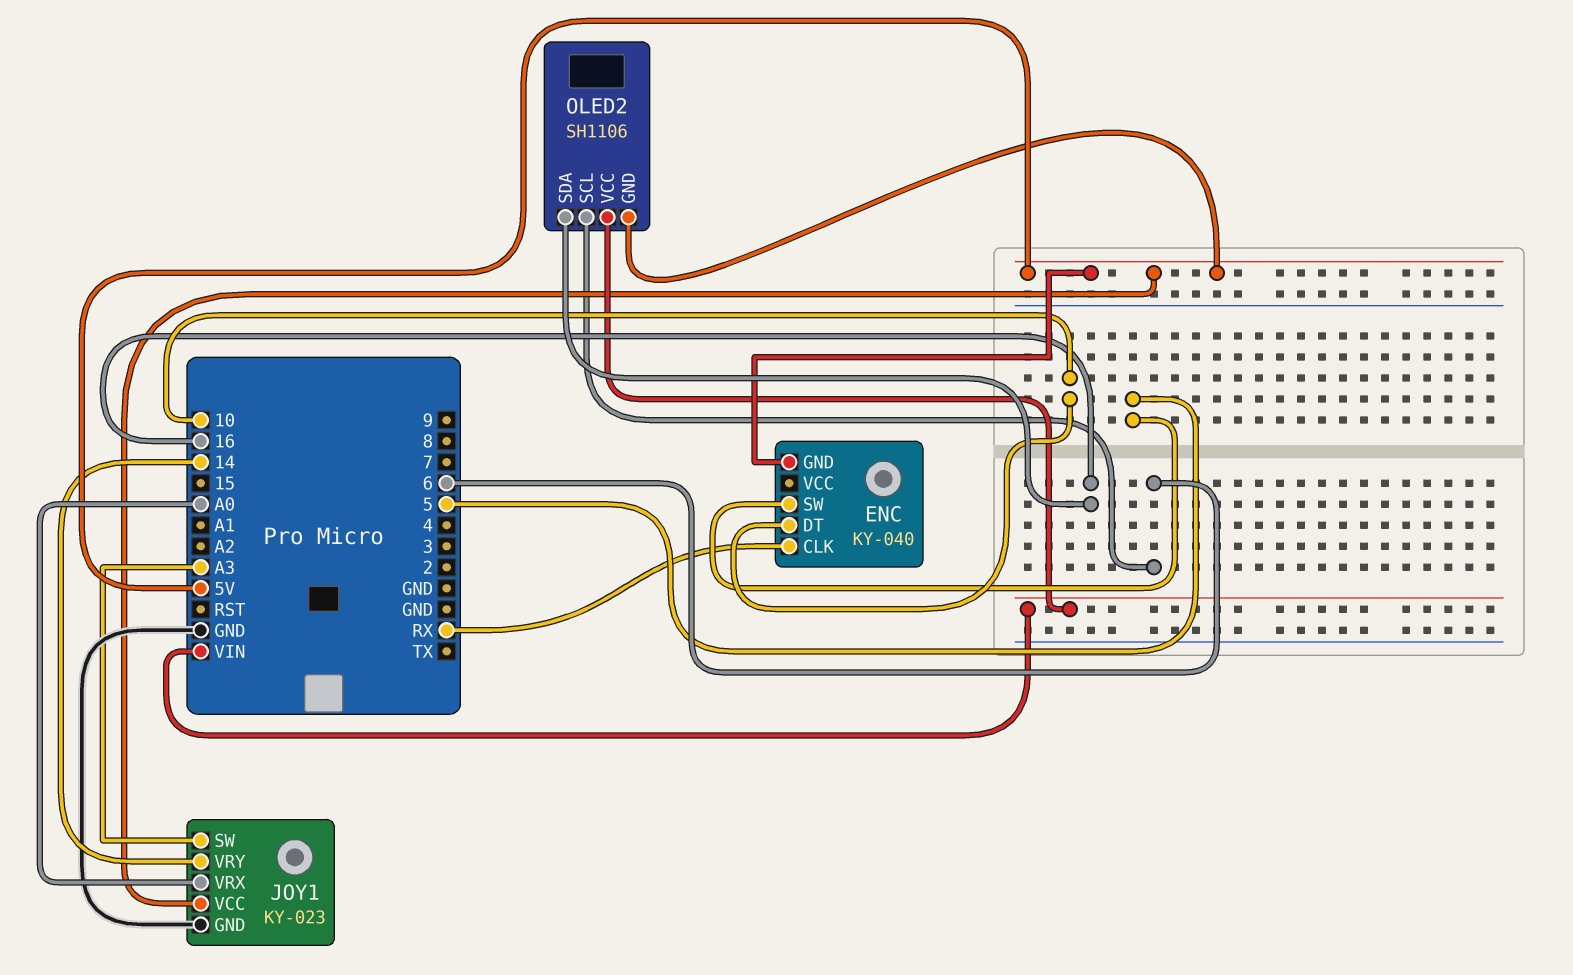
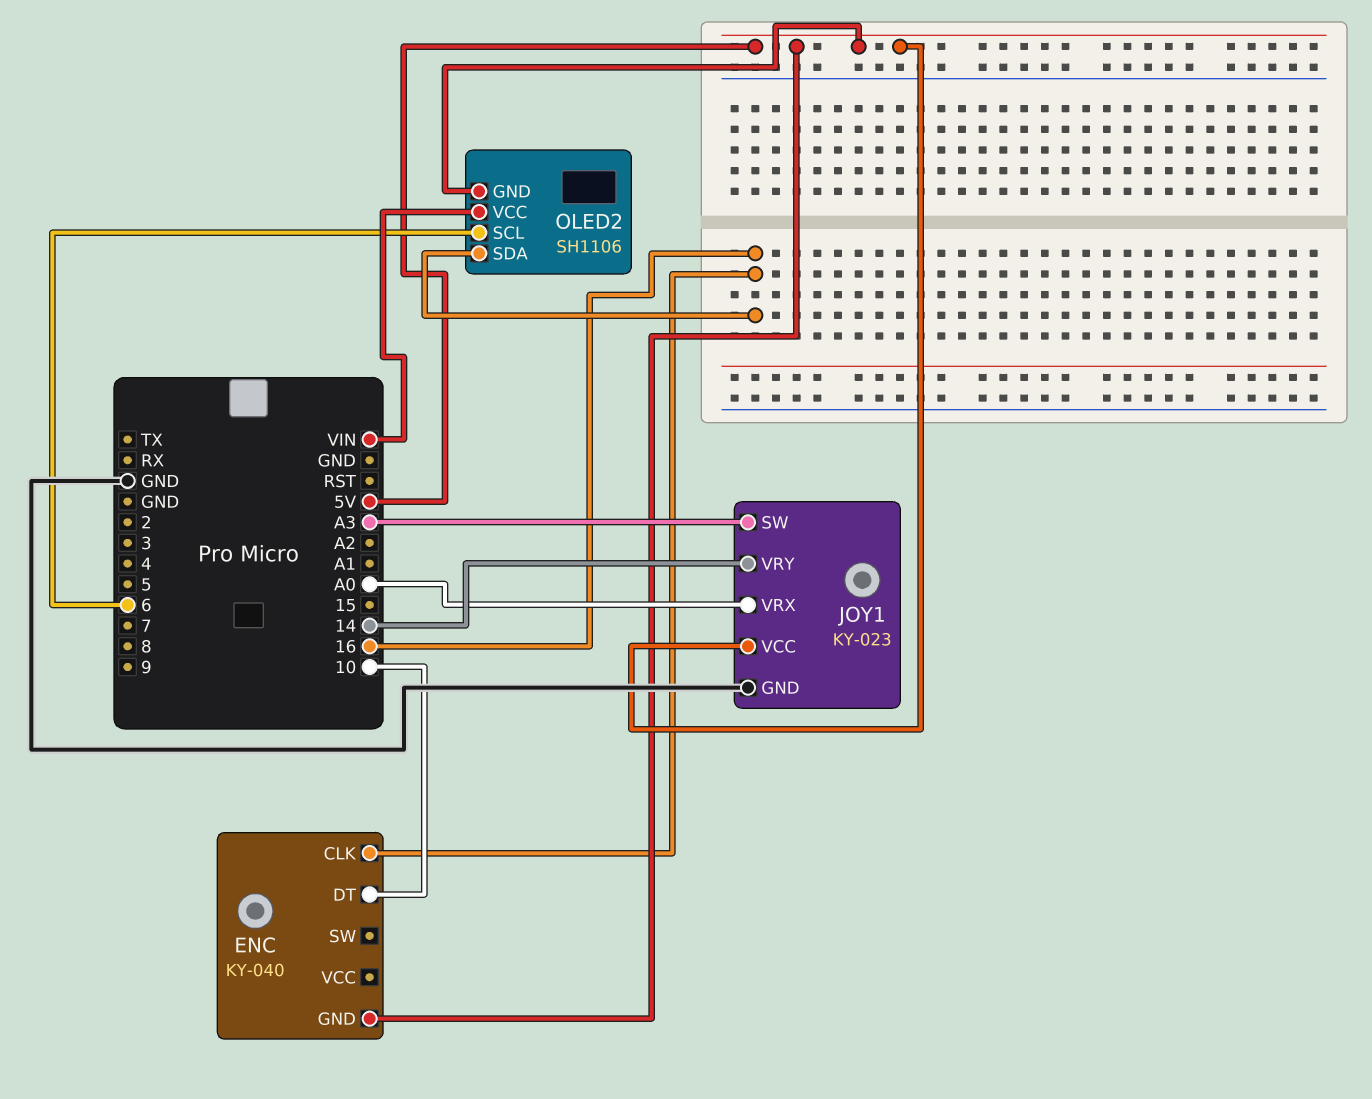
ENC pin CLK: RX -> 16
ENC pin SW: 5 -> none

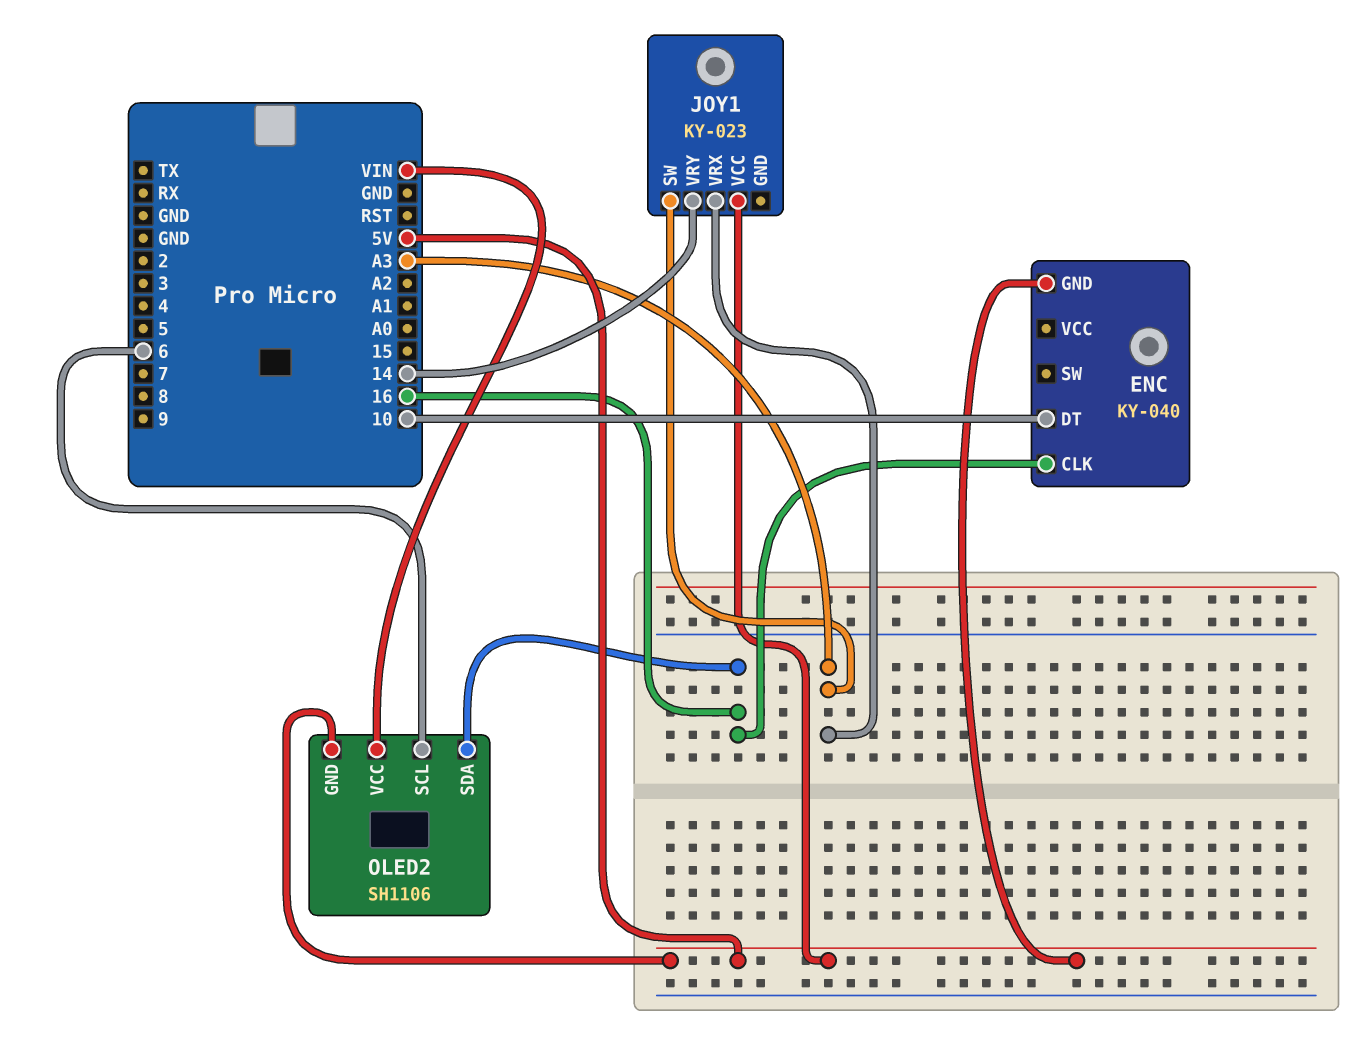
JOY1 pin GND: GND -> none
JOY1 pin VRX: A0 -> A3

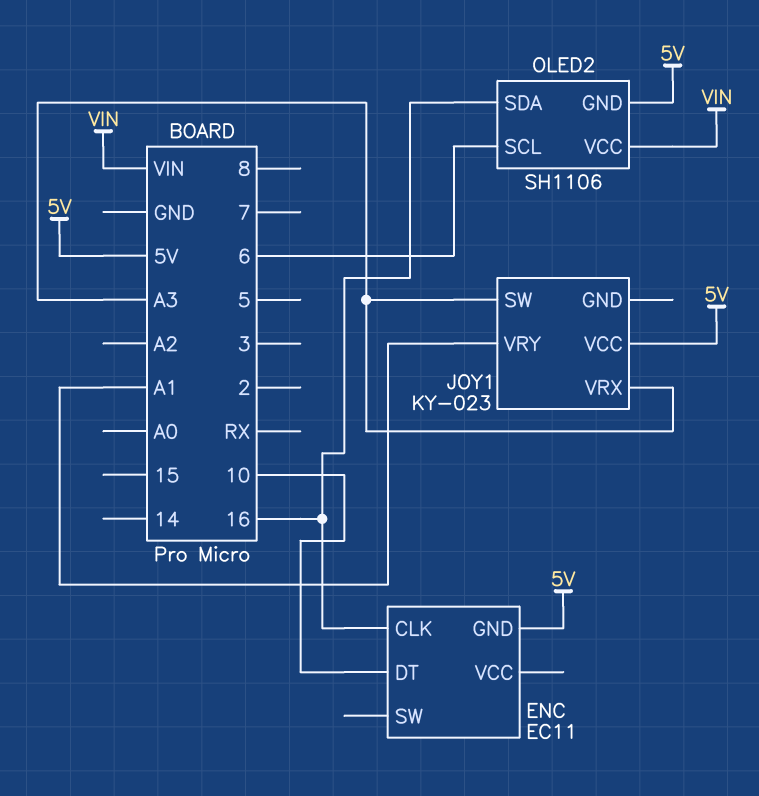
ENC: KY-040 -> EC11
JOY1 pin VRY: 14 -> A1

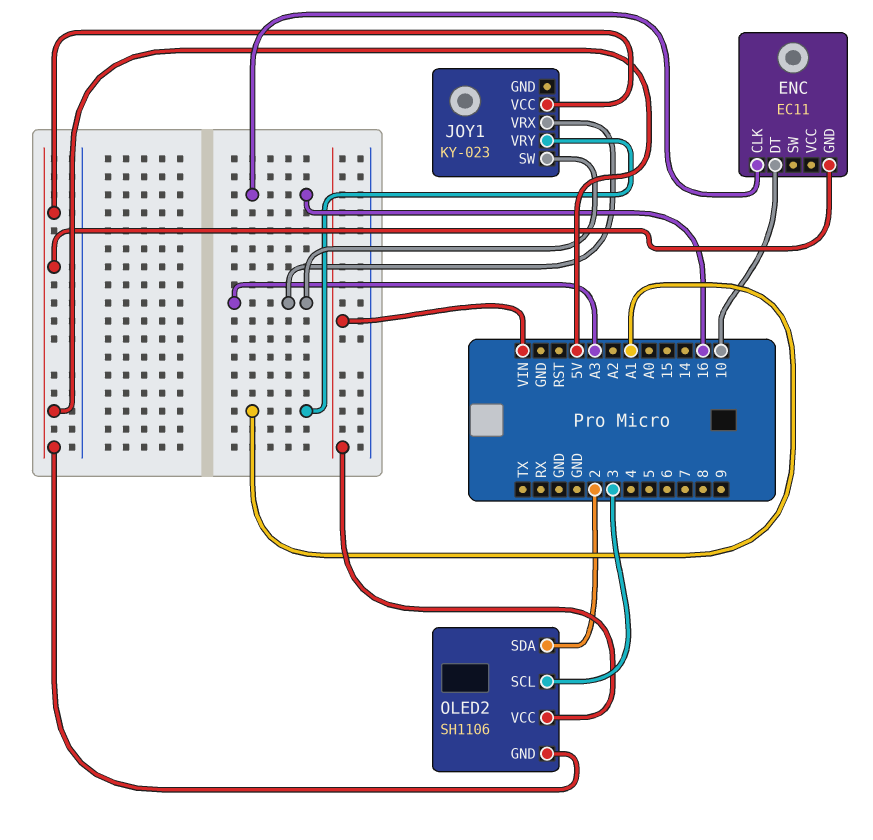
OLED2 pin SCL: 6 -> 3
OLED2 pin SDA: 16 -> 2

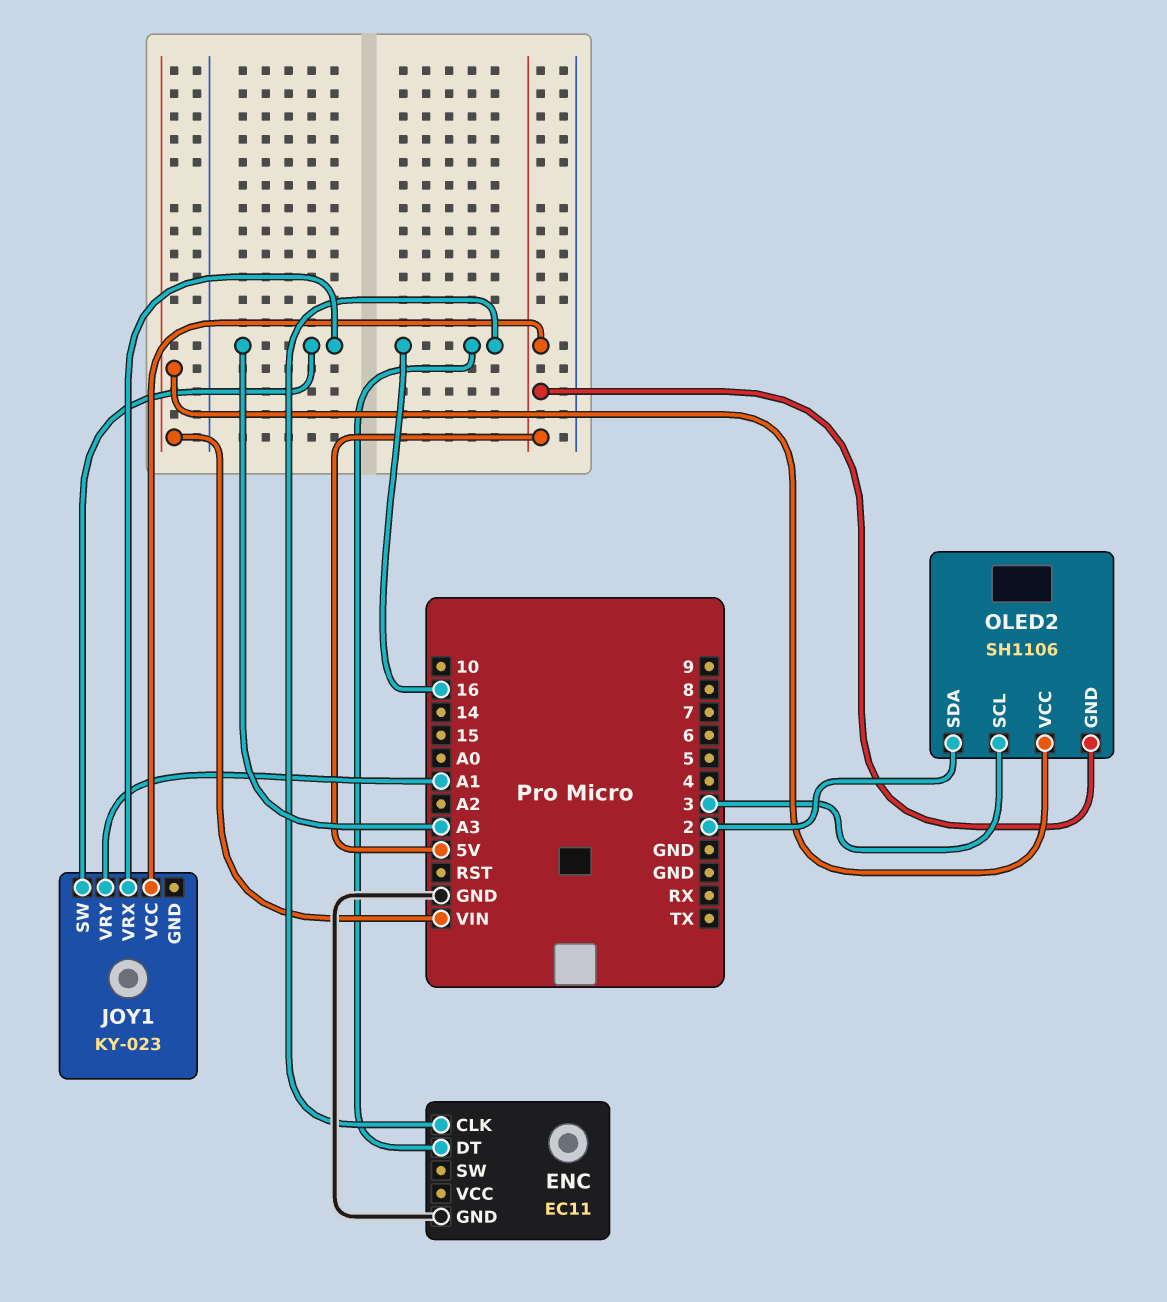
ENC pin DT: 10 -> 16
ENC pin GND: 5V -> GND

